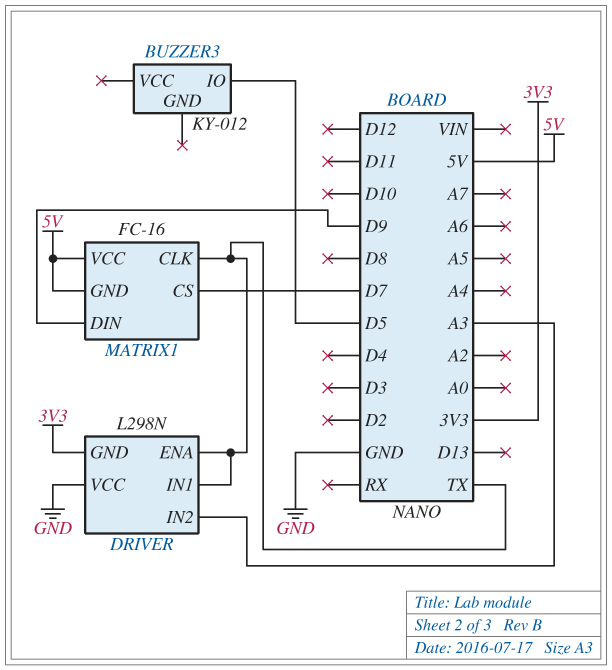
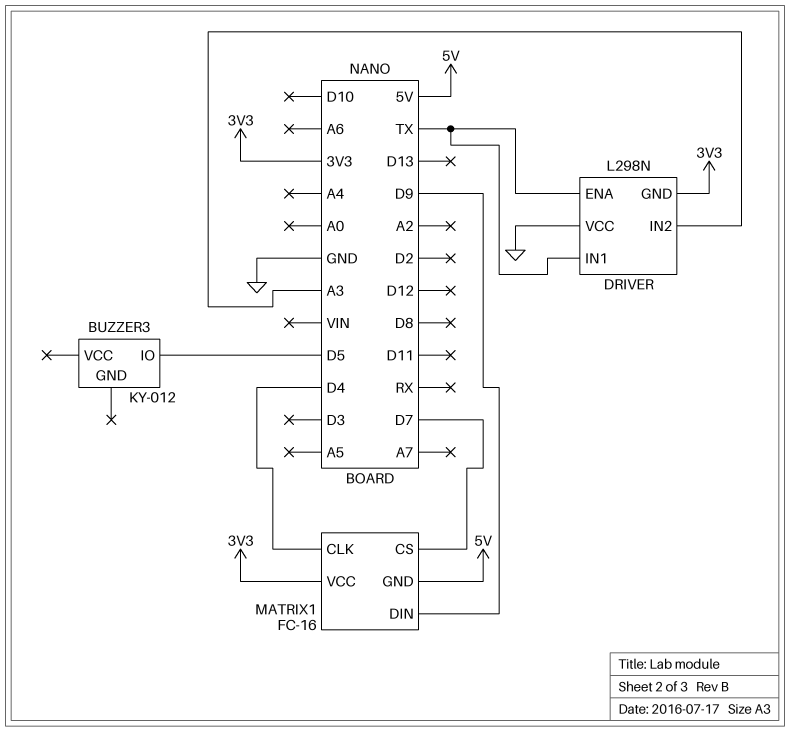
MATRIX1 pin CLK: TX -> D4
MATRIX1 pin VCC: 5V -> 3V3

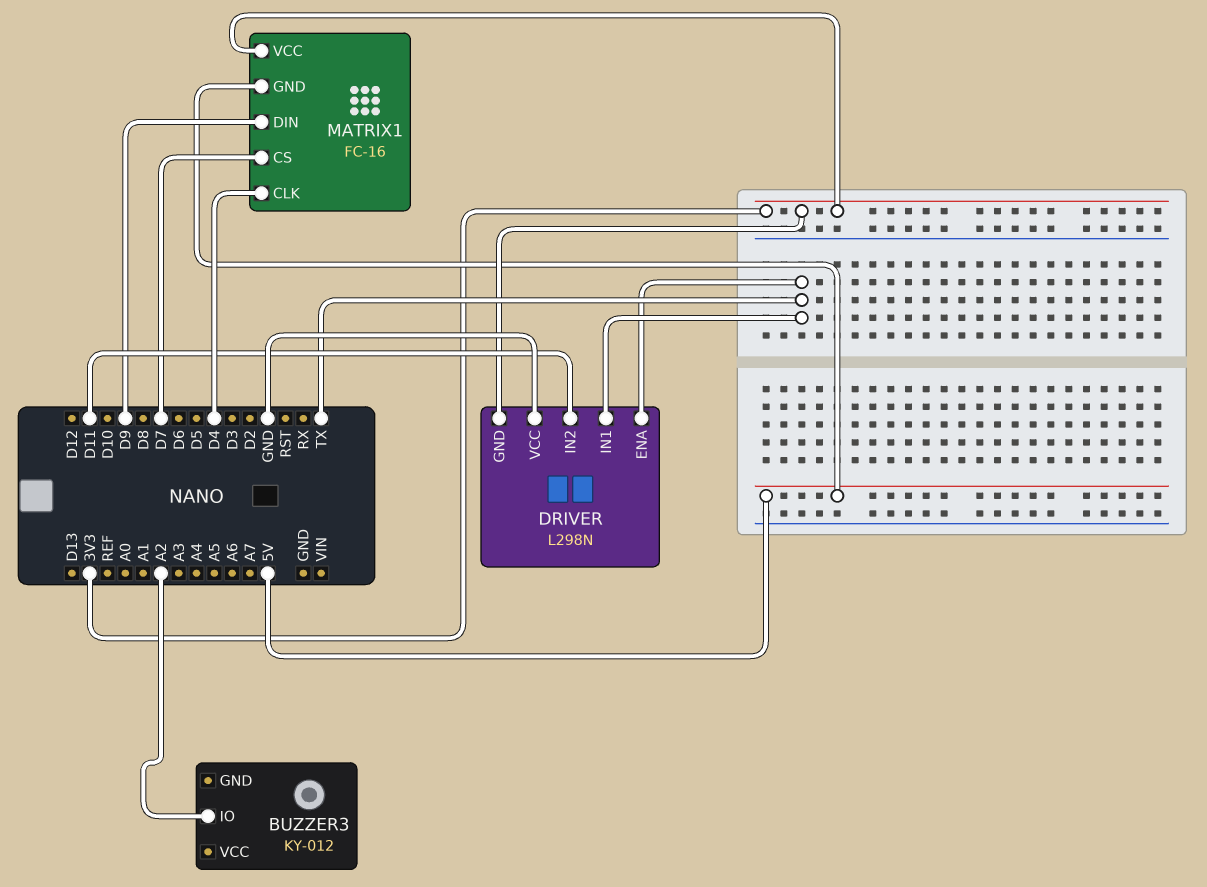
BUZZER3 pin IO: D5 -> A2
DRIVER pin IN2: A3 -> D11

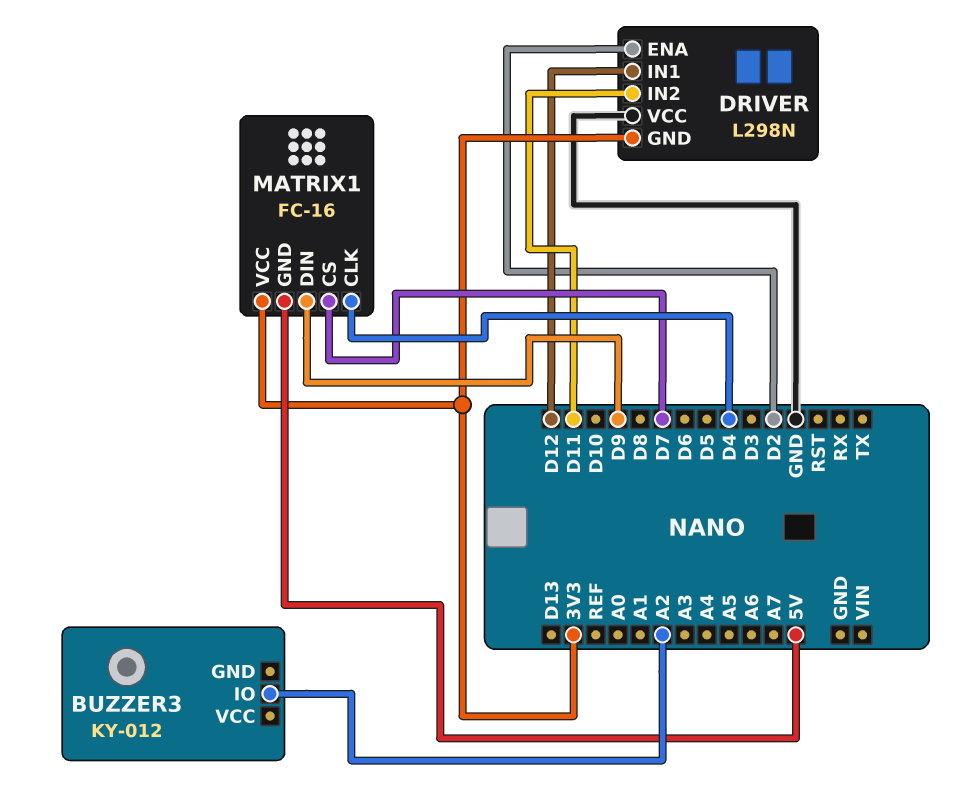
DRIVER pin ENA: TX -> D2
DRIVER pin IN1: TX -> D12

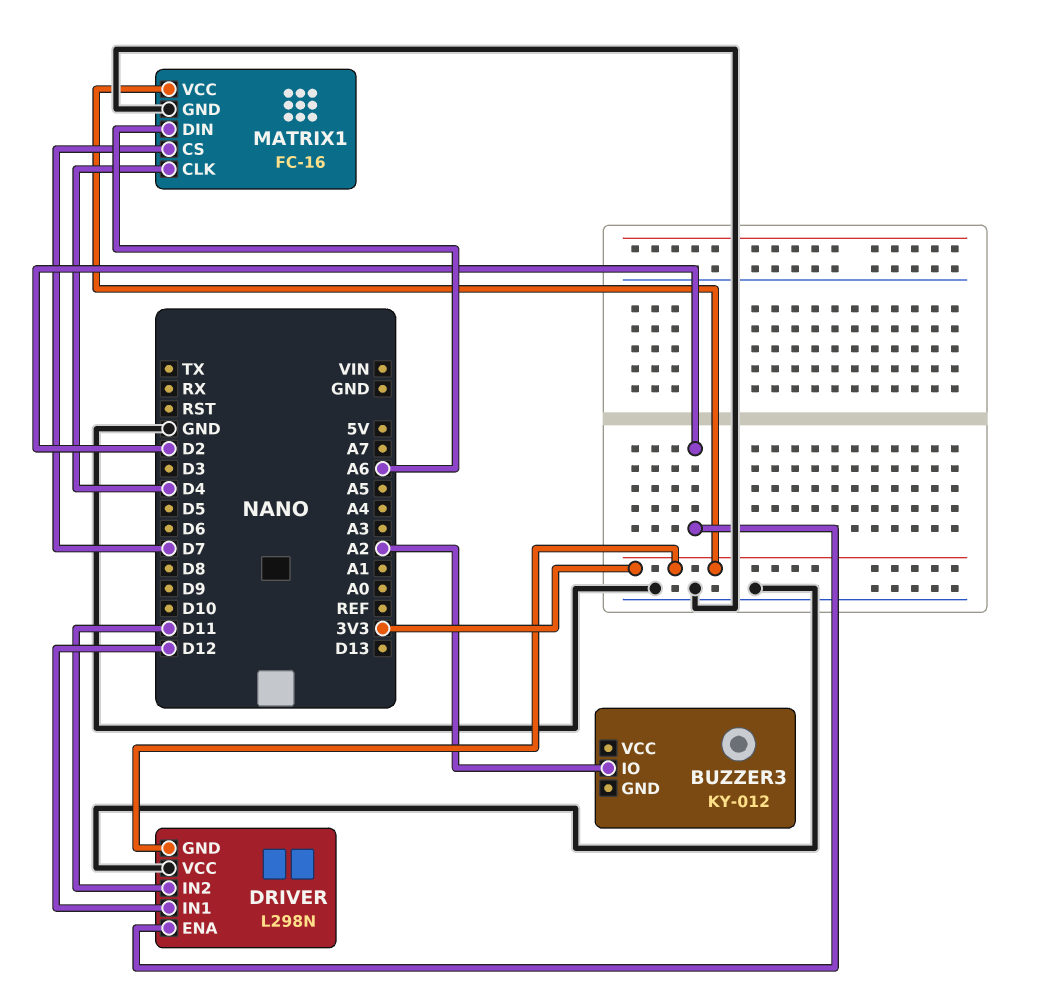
MATRIX1 pin DIN: D9 -> A6
MATRIX1 pin GND: 5V -> GND

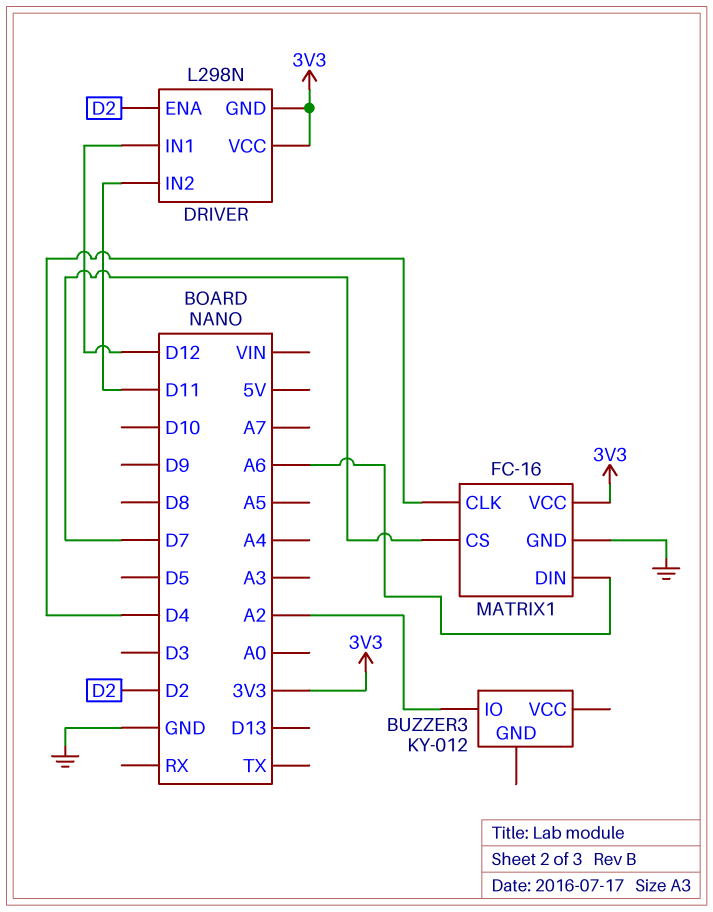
DRIVER pin VCC: GND -> 3V3

